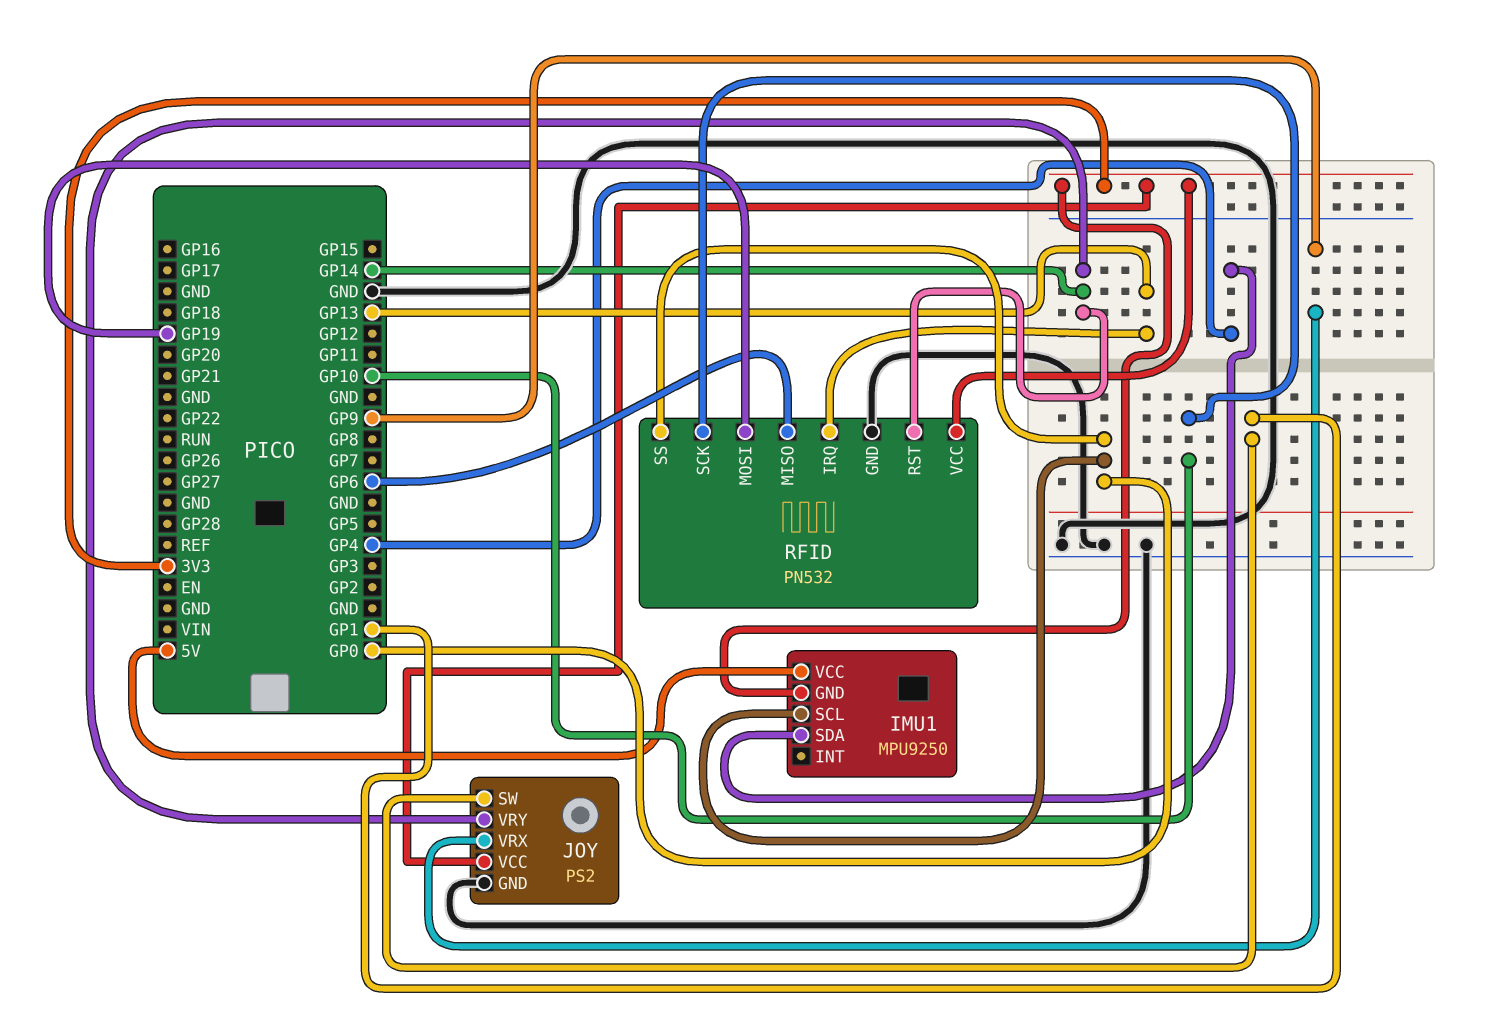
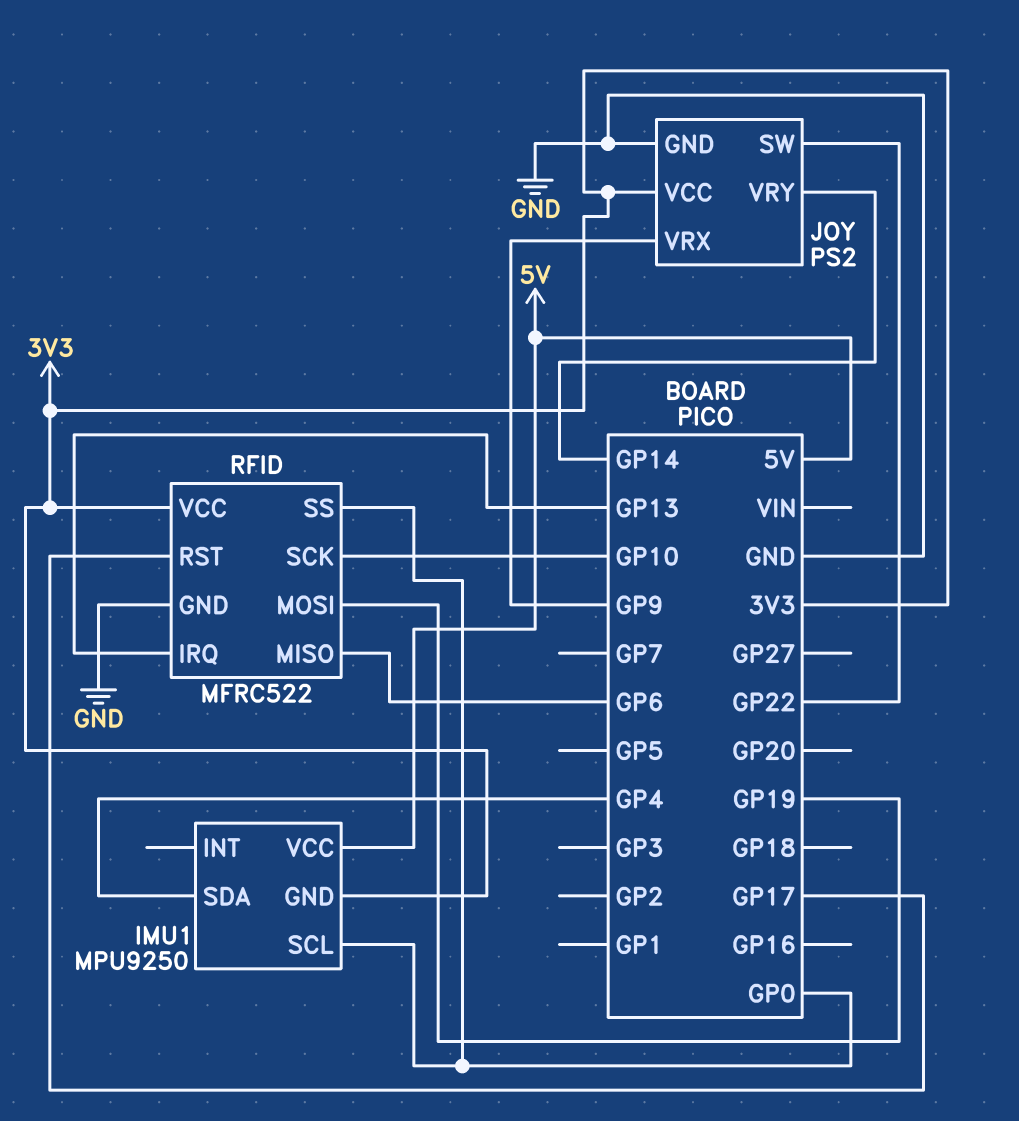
JOY pin SW: GP1 -> GP22
RFID: PN532 -> MFRC522
RFID pin RST: GP14 -> GP17

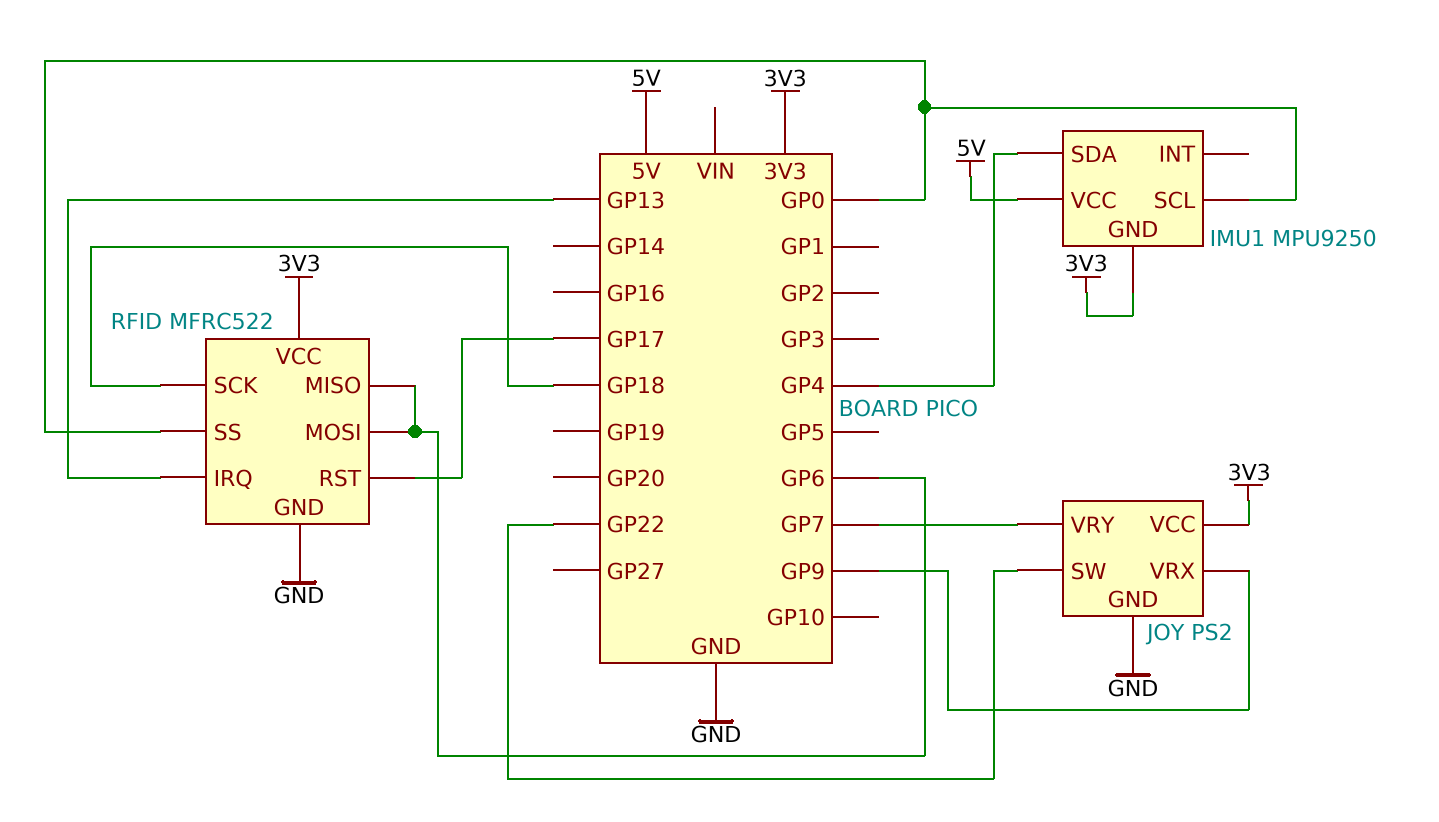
JOY pin VRY: GP14 -> GP7
RFID pin MOSI: GP19 -> GP6
RFID pin SCK: GP10 -> GP18

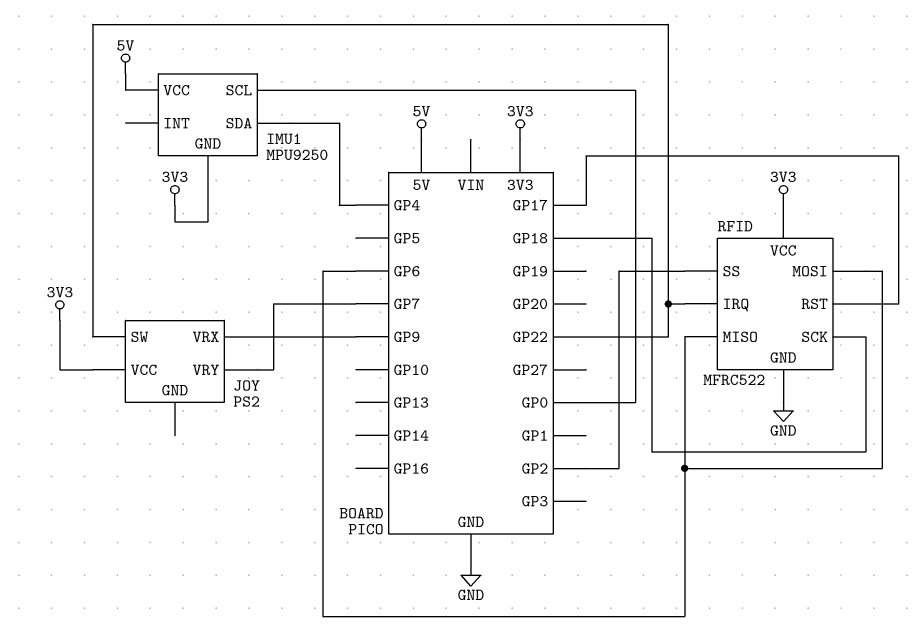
JOY pin GND: GND -> none
RFID pin IRQ: GP13 -> GP22
RFID pin SS: GP0 -> GP2

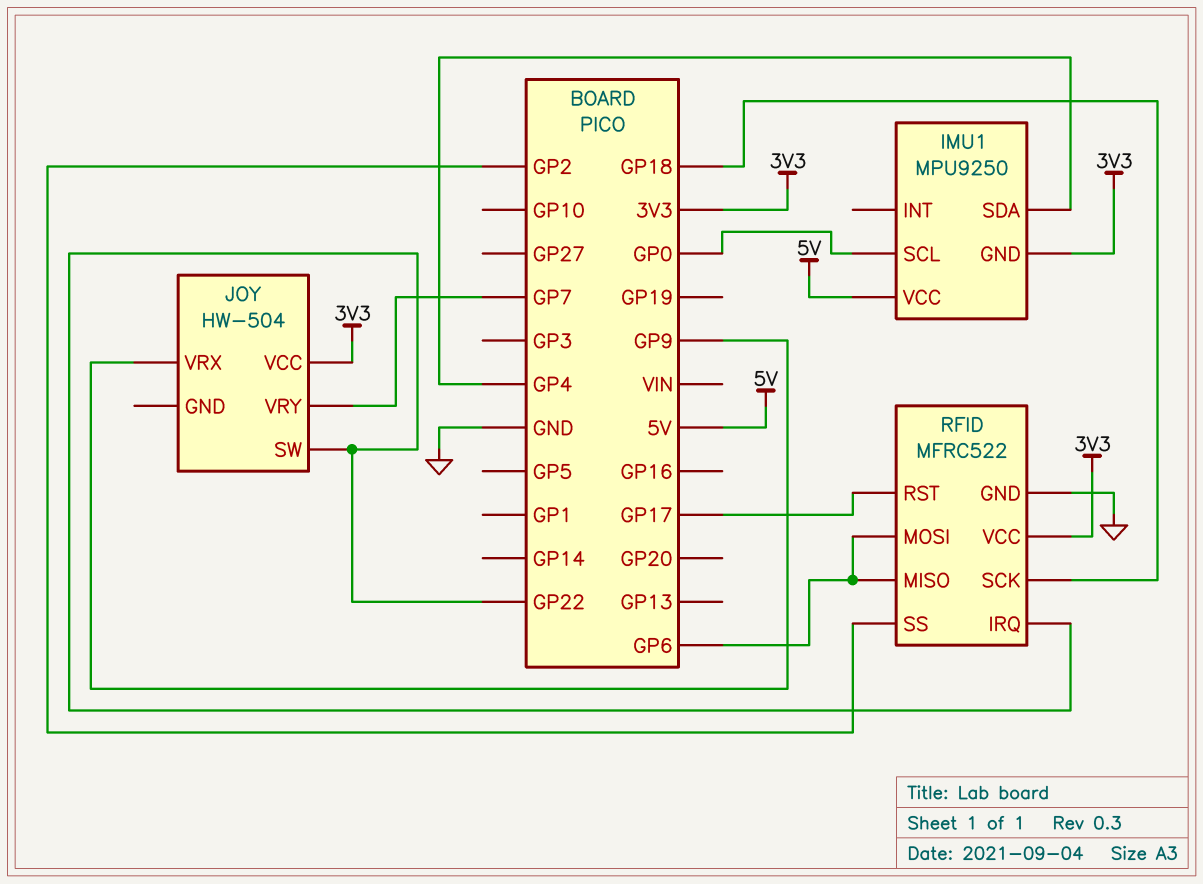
JOY: PS2 -> HW-504

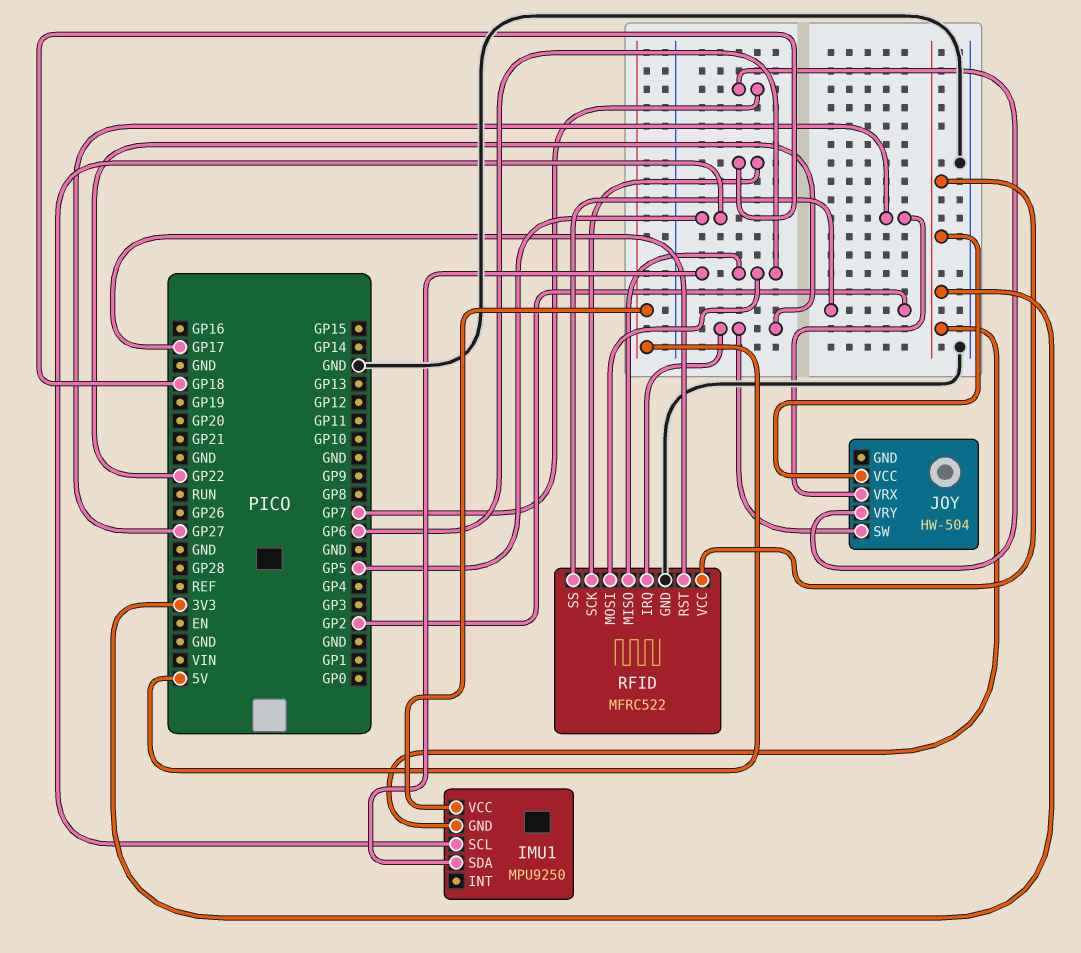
IMU1 pin SCL: GP0 -> GP5
IMU1 pin SDA: GP4 -> GP6
JOY pin VRX: GP9 -> GP27

